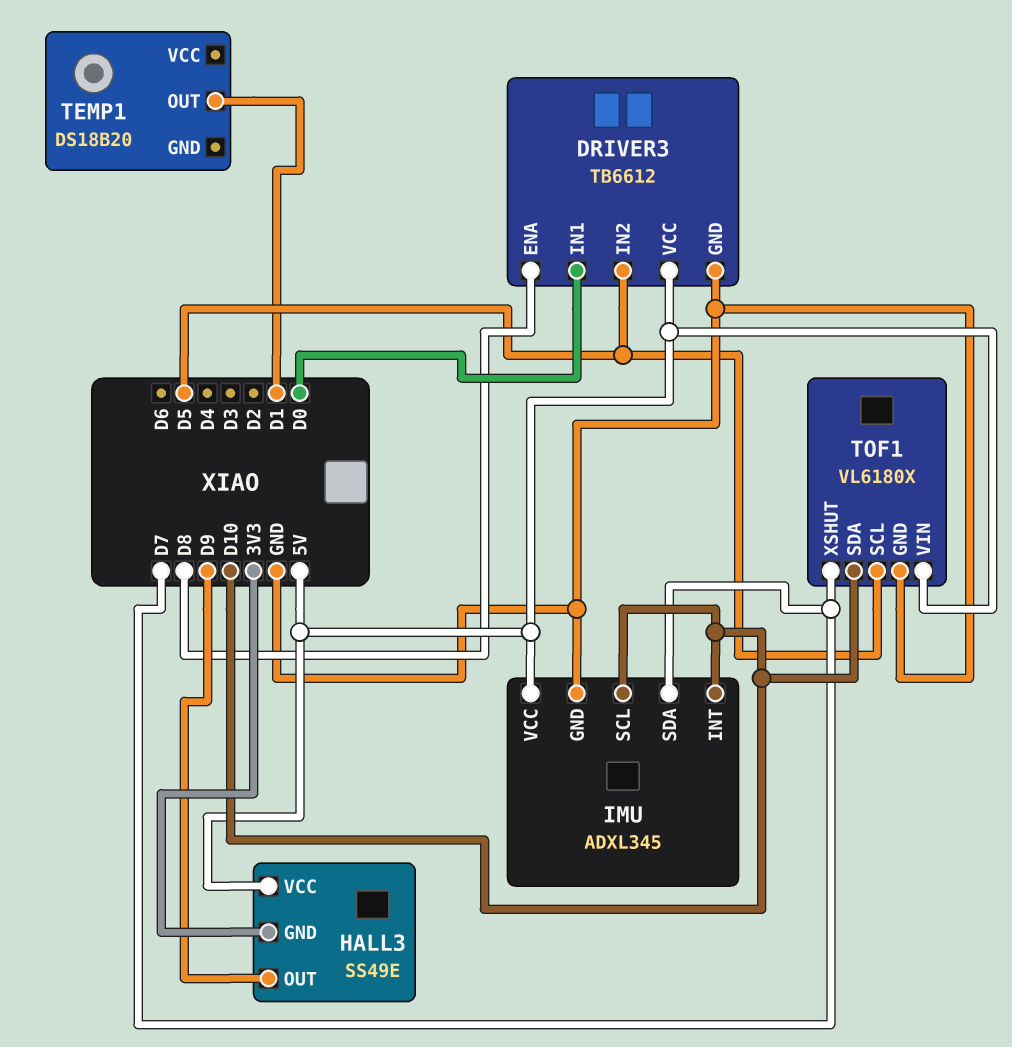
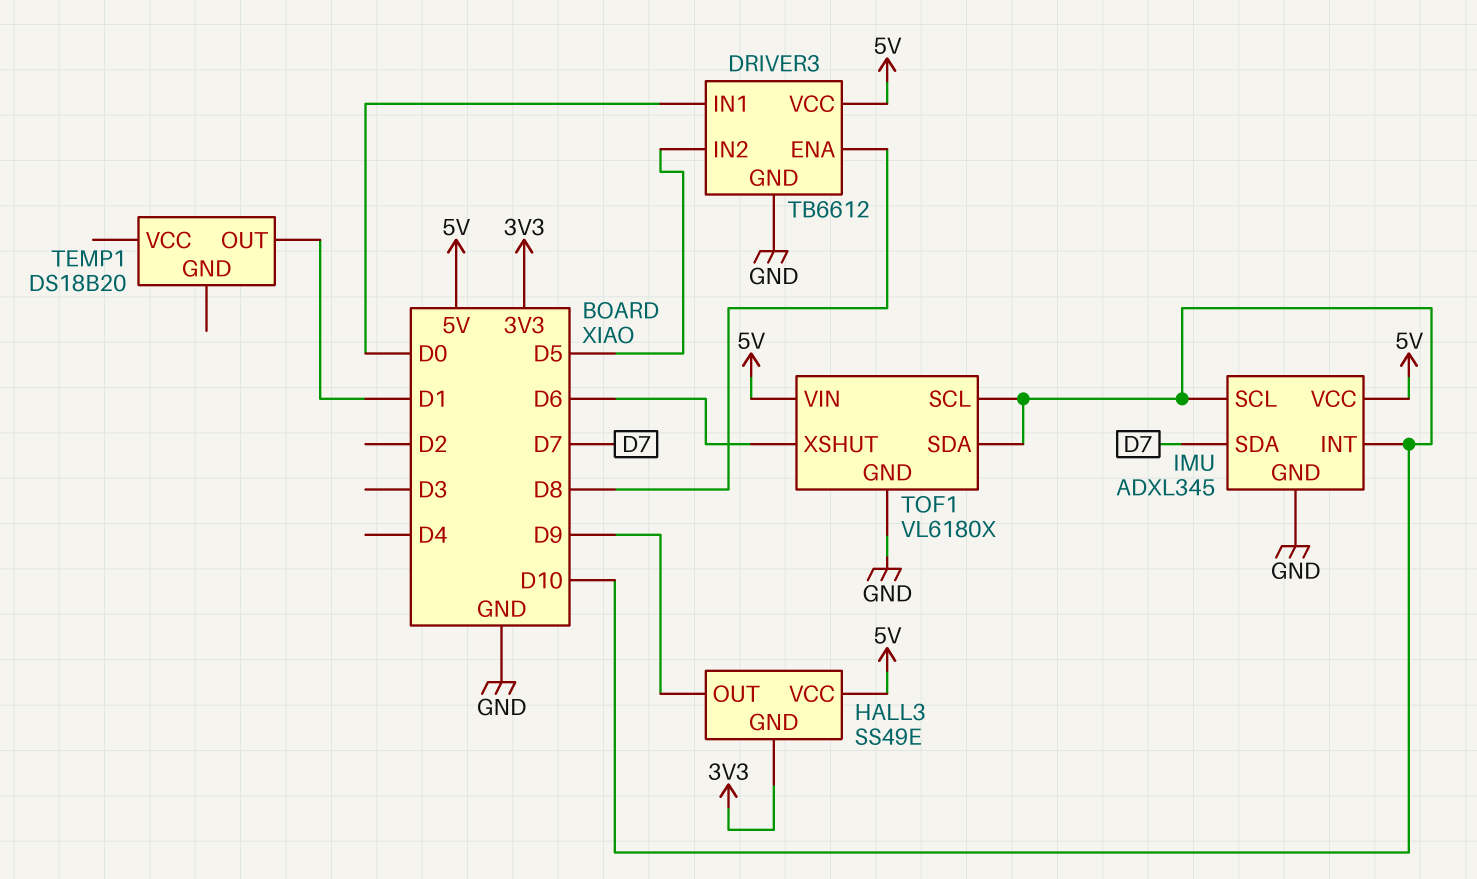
TOF1 pin SCL: D5 -> D10
TOF1 pin XSHUT: D7 -> D6

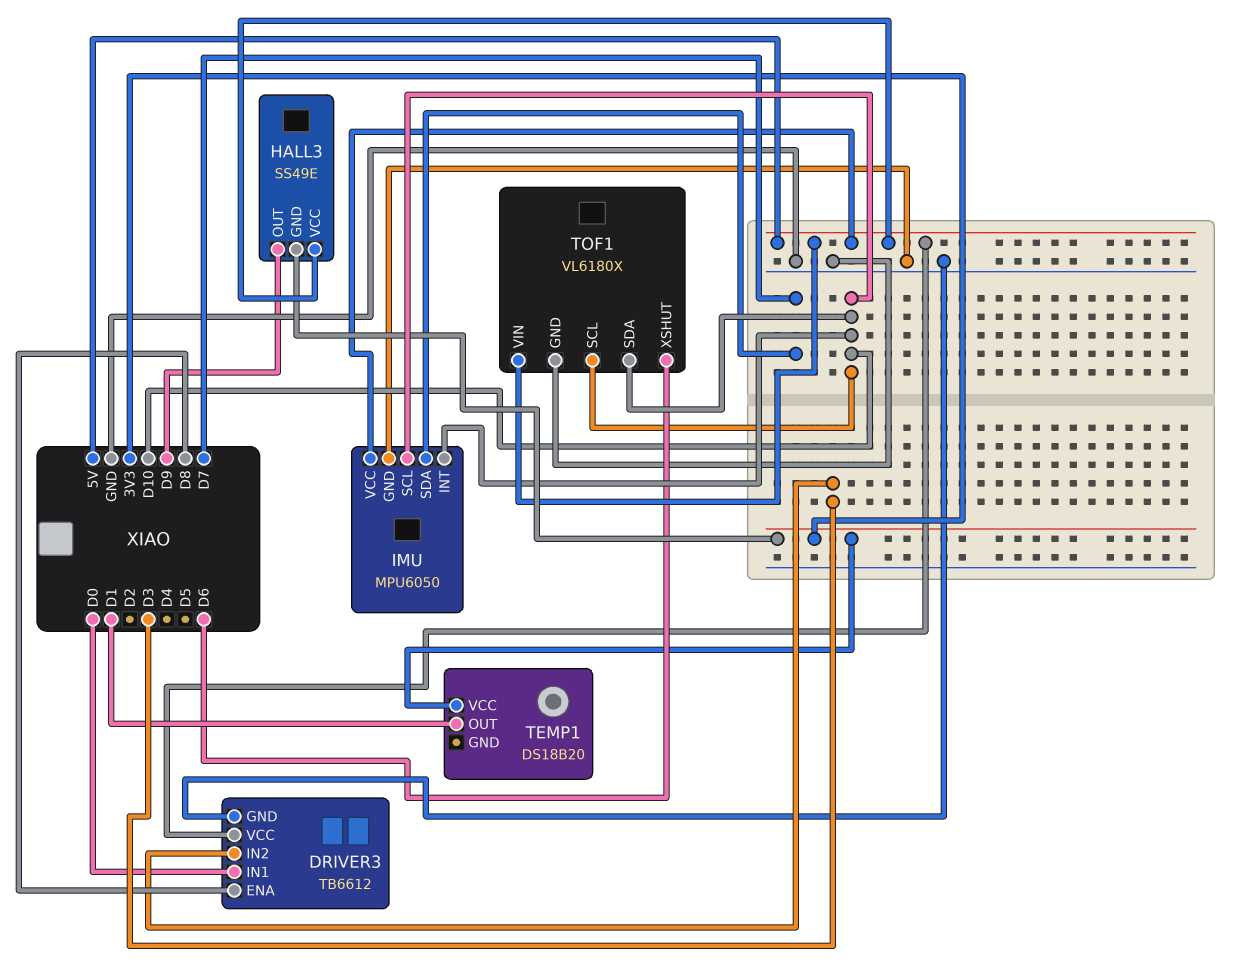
DRIVER3 pin IN2: D5 -> D3
IMU: ADXL345 -> MPU6050
TEMP1 pin VCC: none -> 3V3

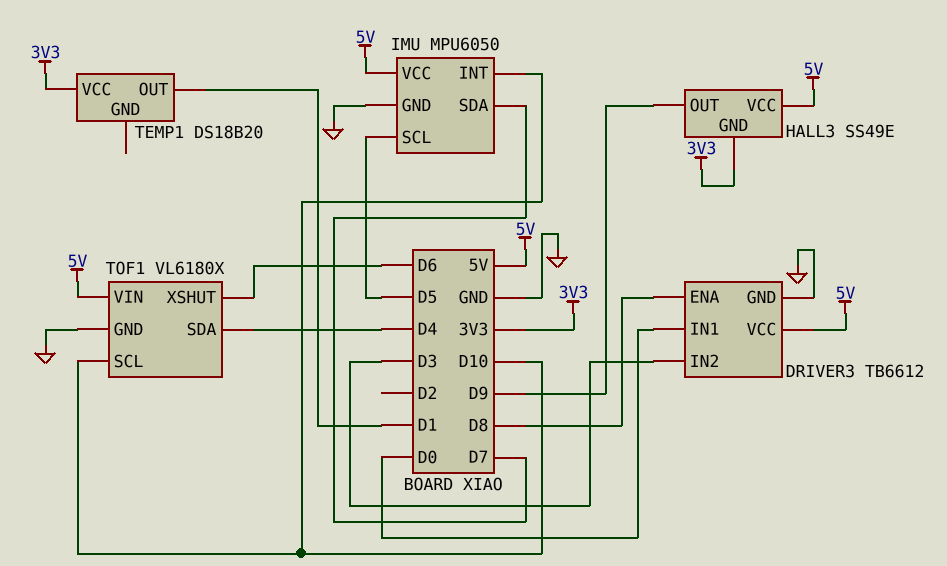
IMU pin SCL: D10 -> D5
TOF1 pin SDA: D10 -> D4

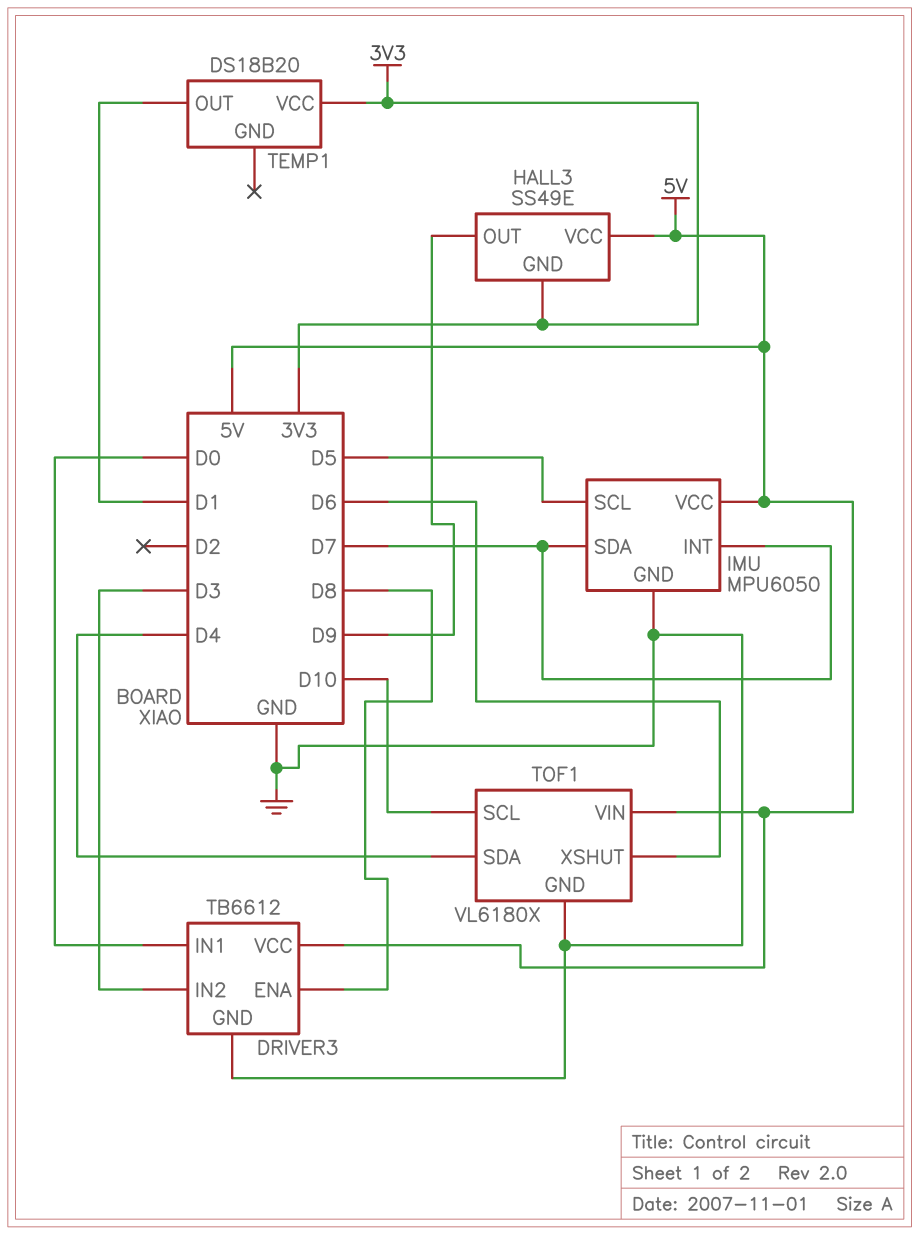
IMU pin INT: D10 -> D7

